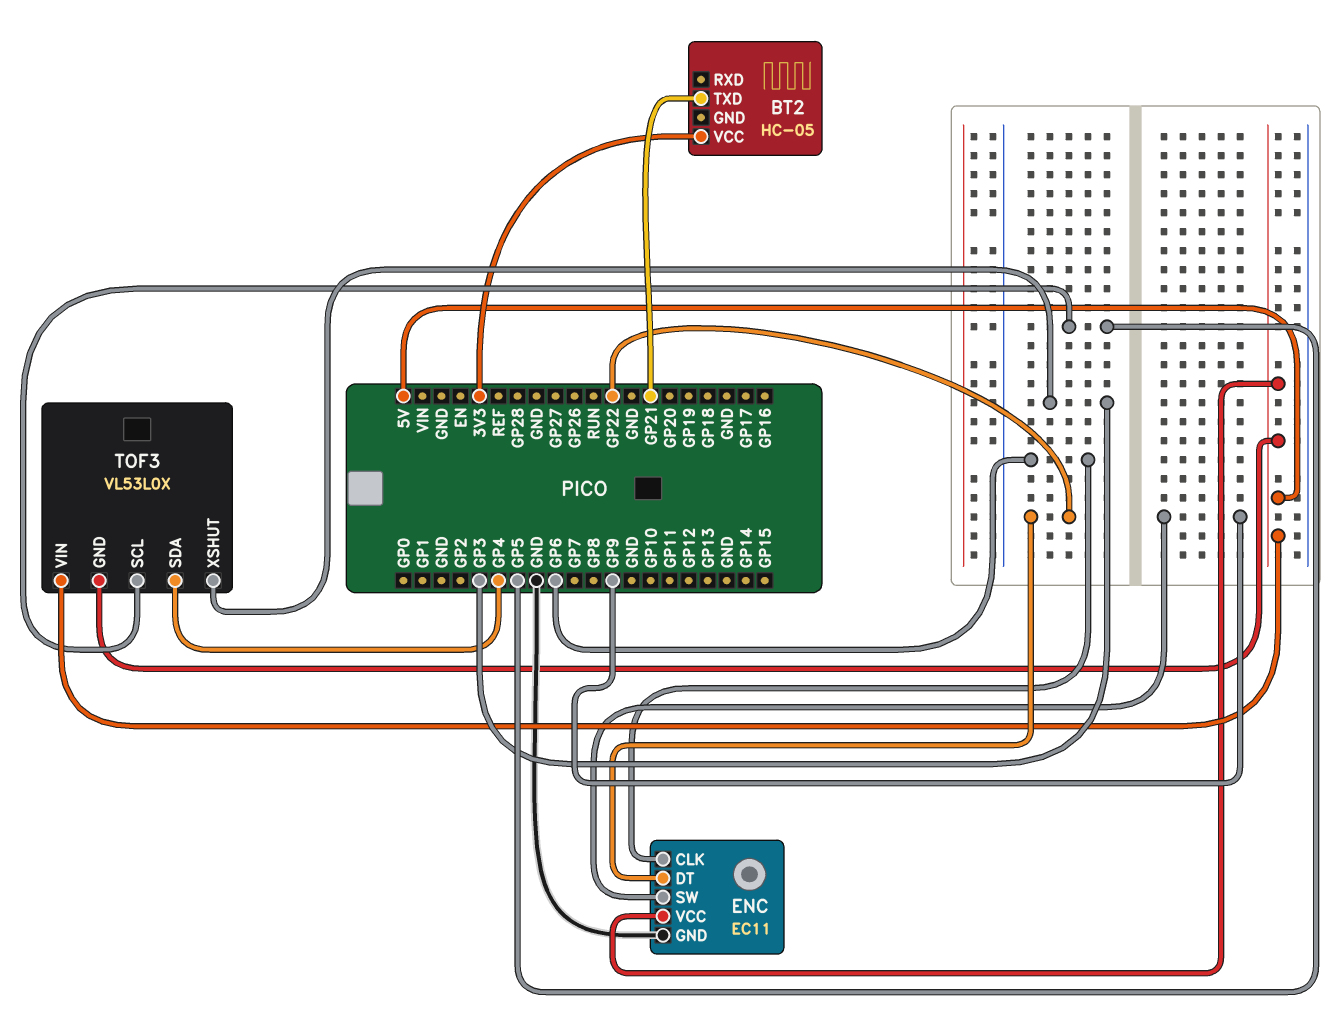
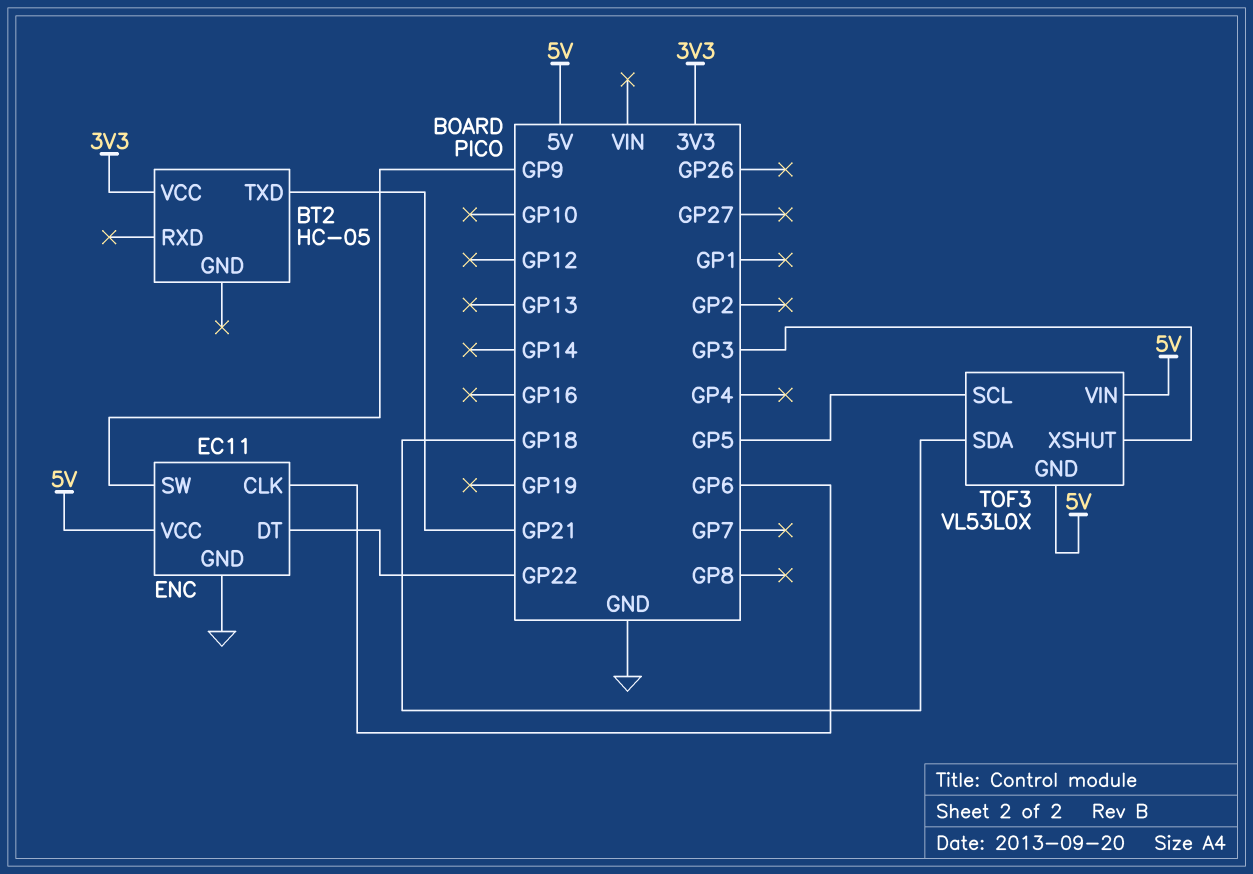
TOF3 pin SDA: GP4 -> GP18

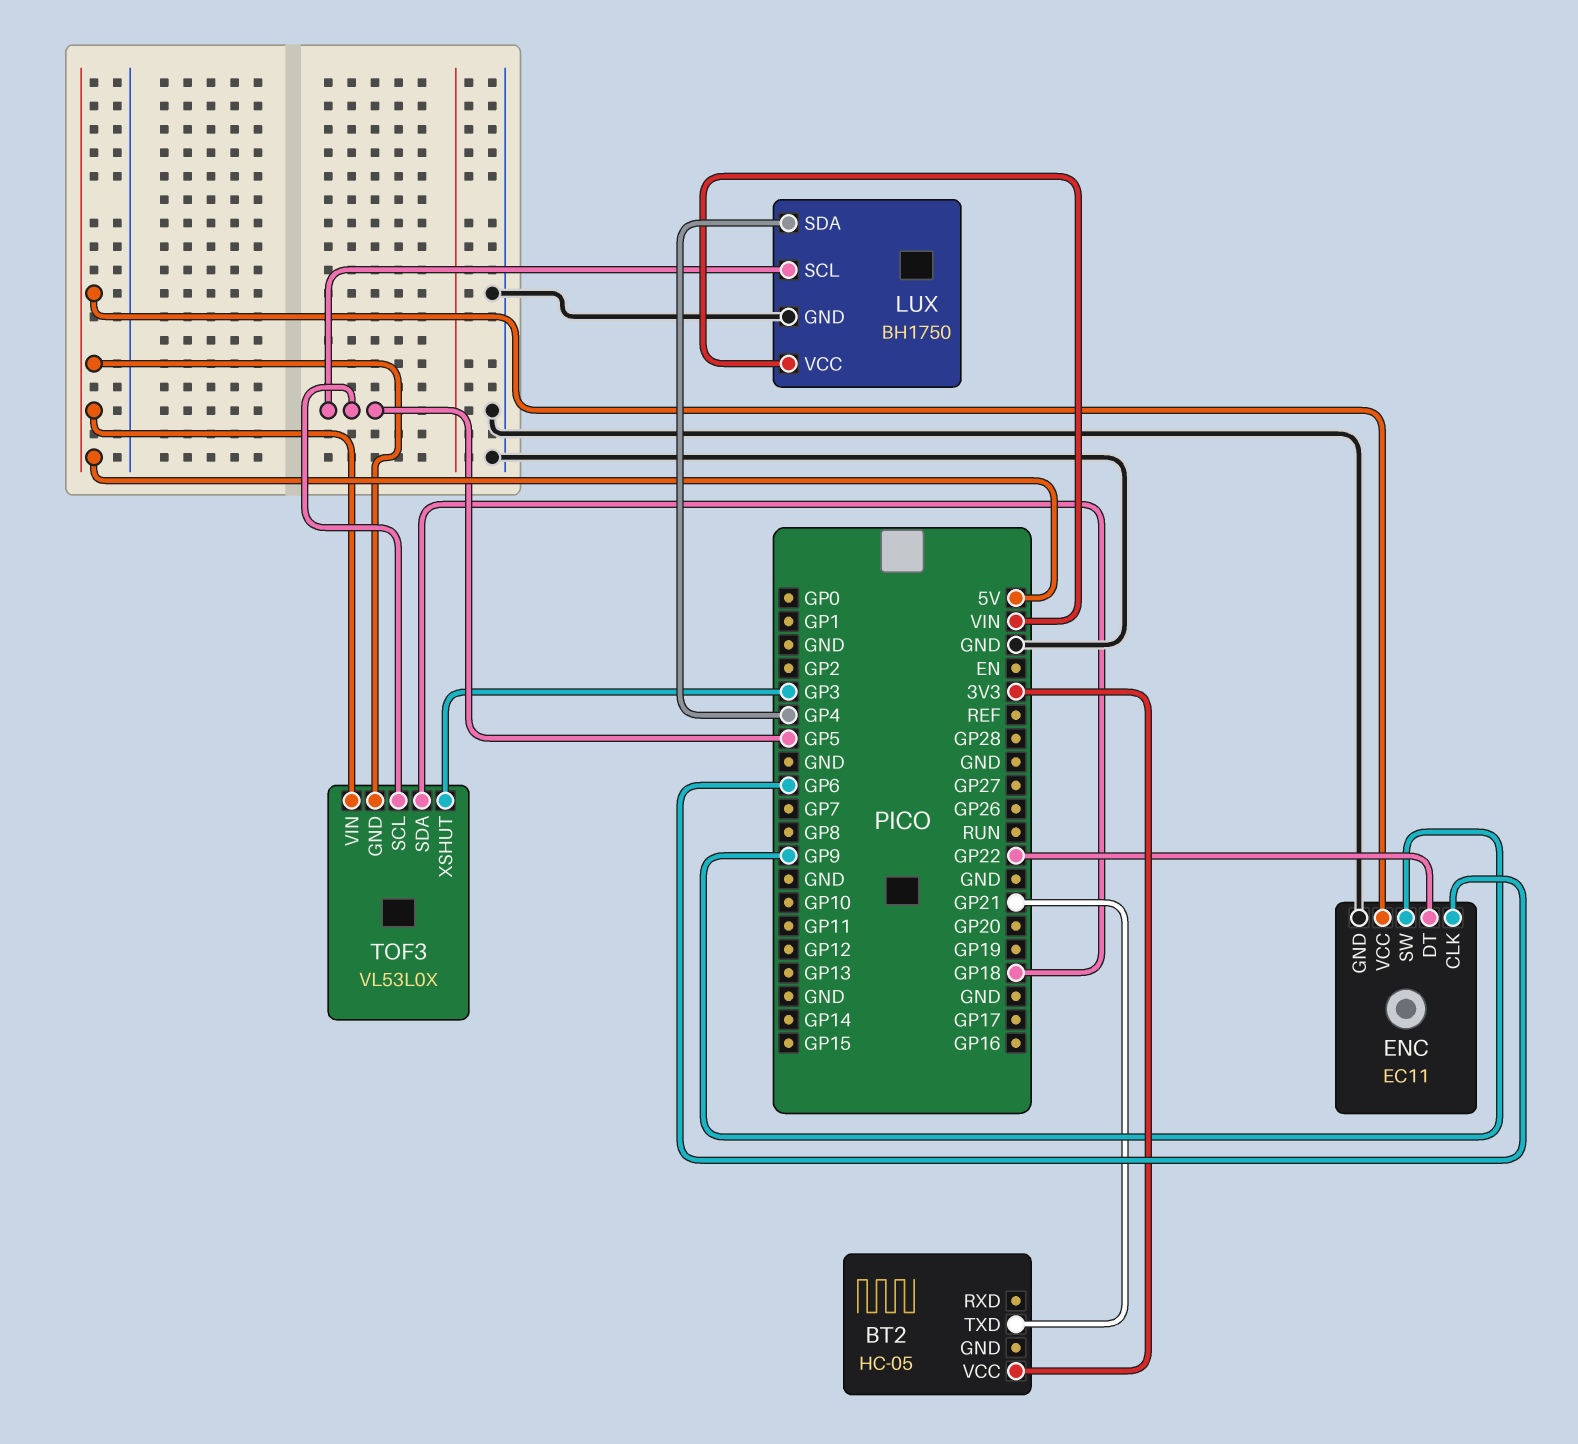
LUX: none -> BH1750
LUX pin GND: none -> GND
LUX pin SCL: none -> GP5
LUX pin SDA: none -> GP4
LUX pin VCC: none -> VIN

